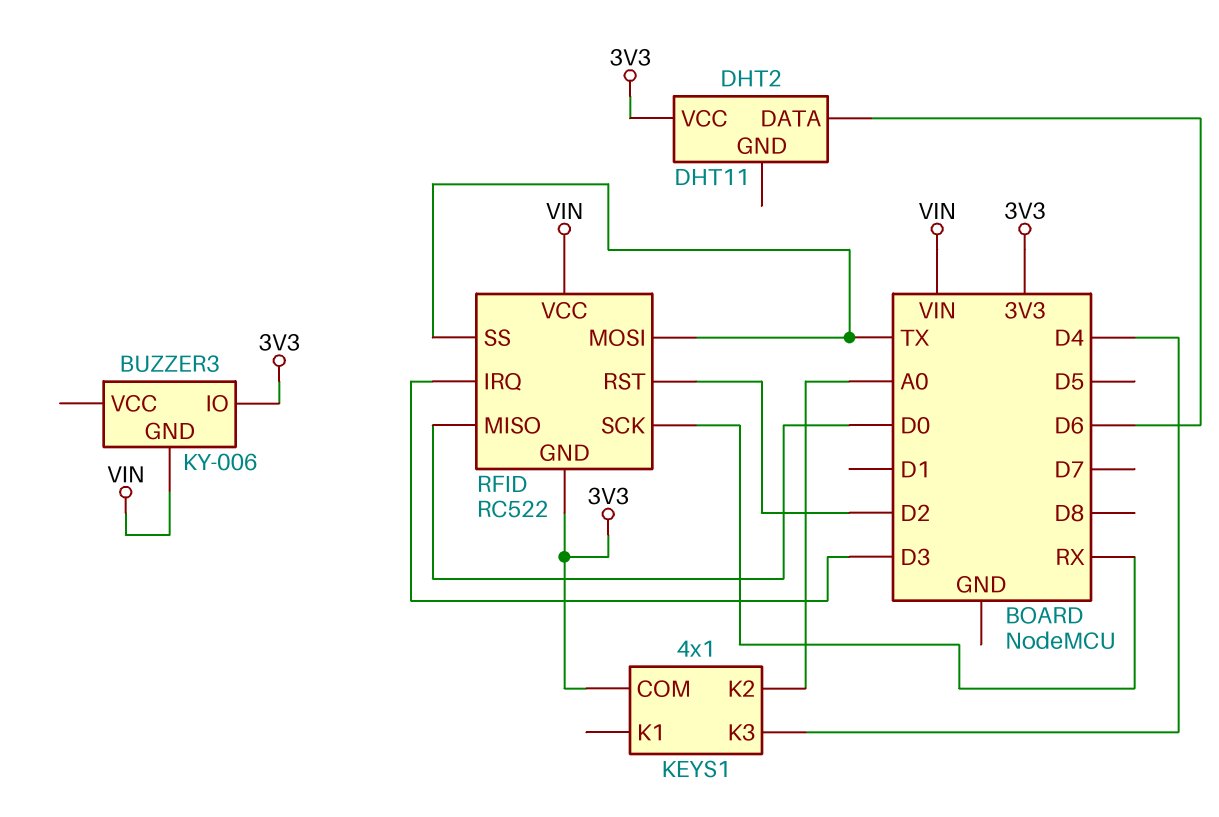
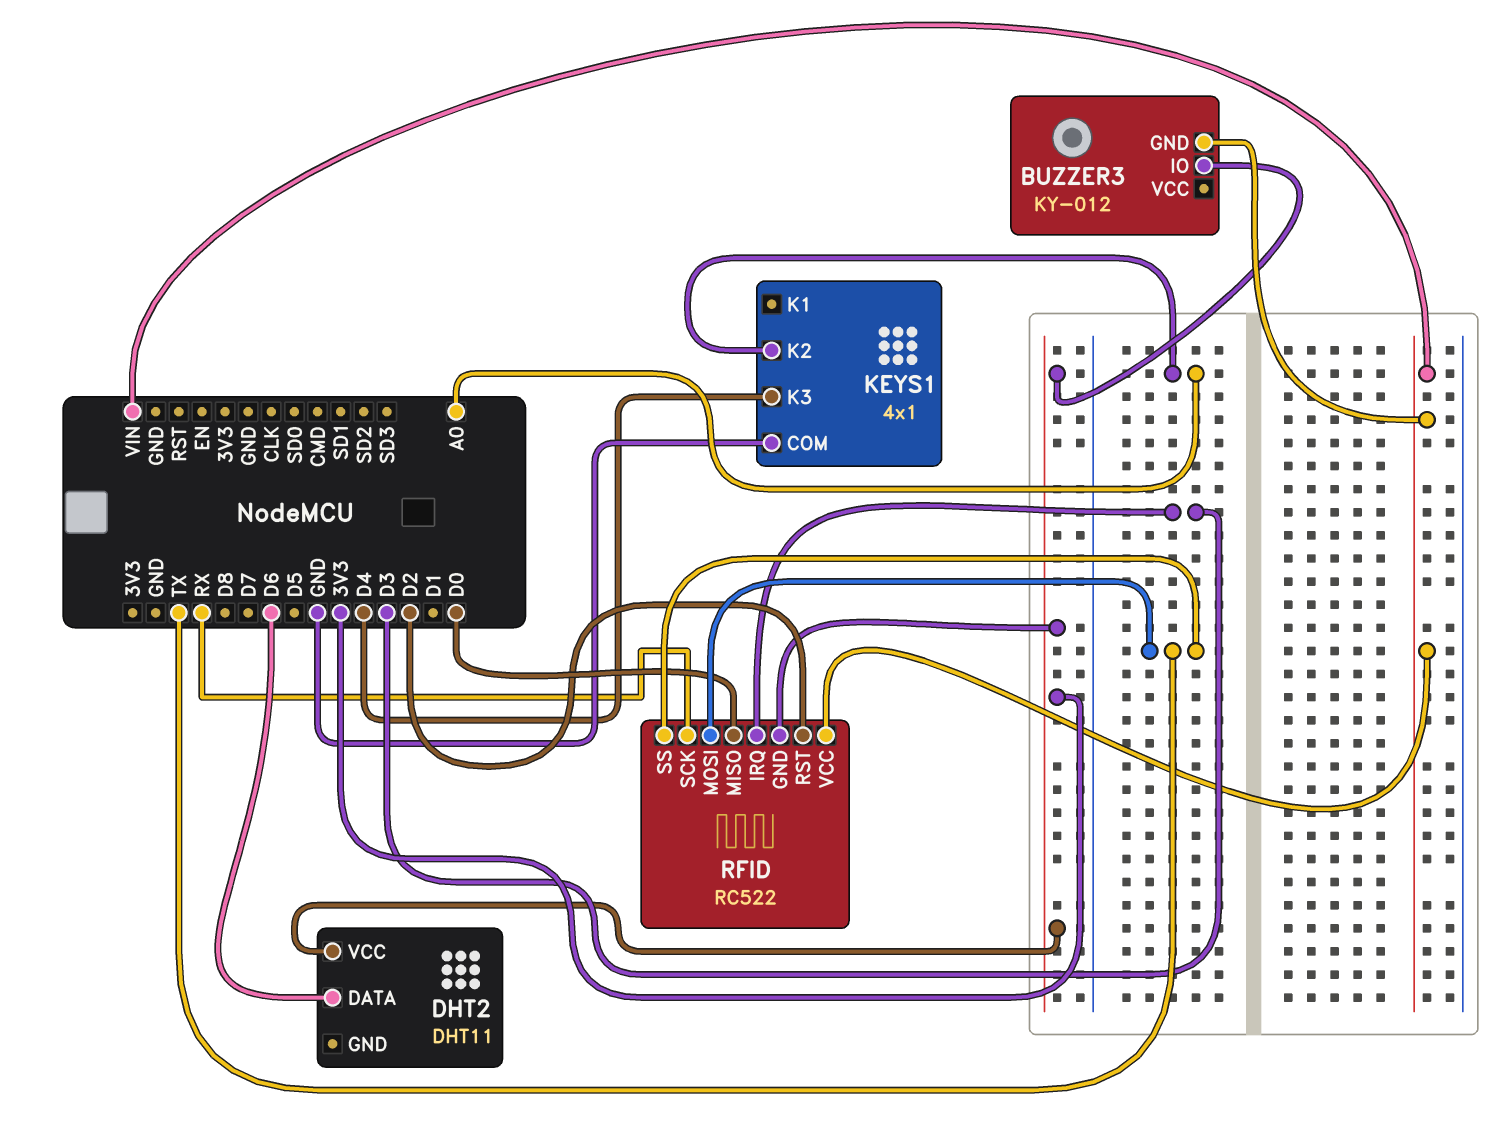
BUZZER3: KY-006 -> KY-012
KEYS1 pin COM: 3V3 -> GND

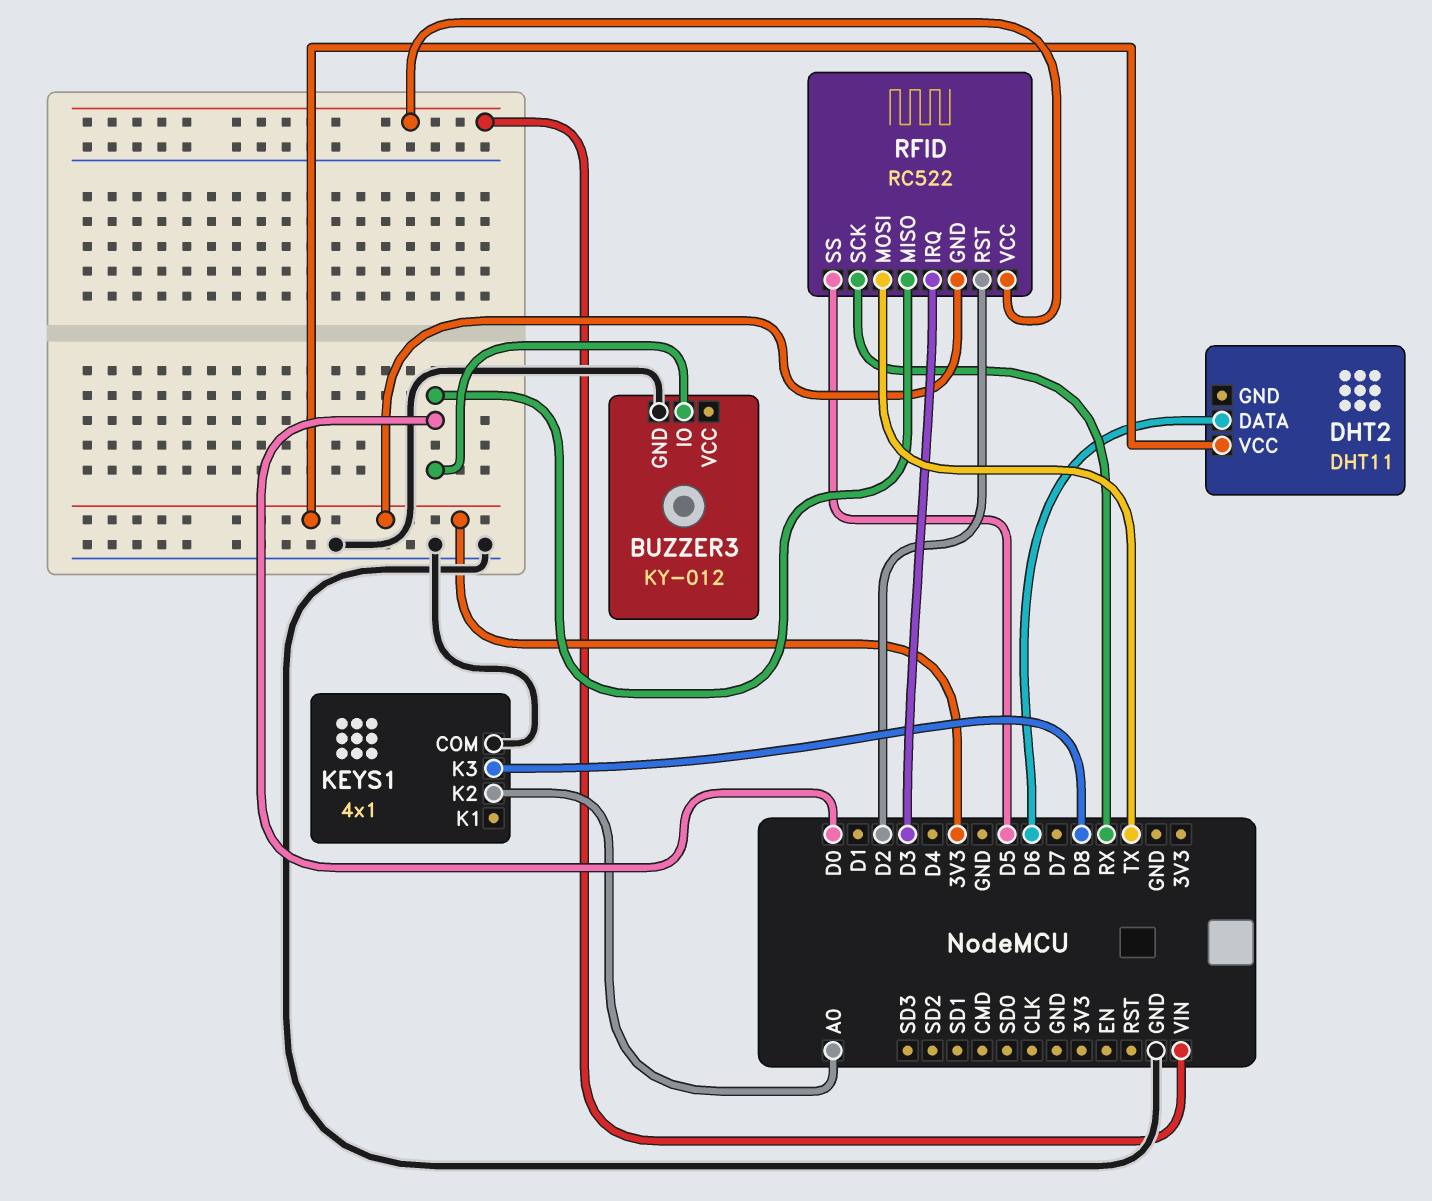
BUZZER3 pin GND: VIN -> GND
BUZZER3 pin IO: 3V3 -> D0
KEYS1 pin K3: D4 -> D8
RFID pin SS: TX -> D5

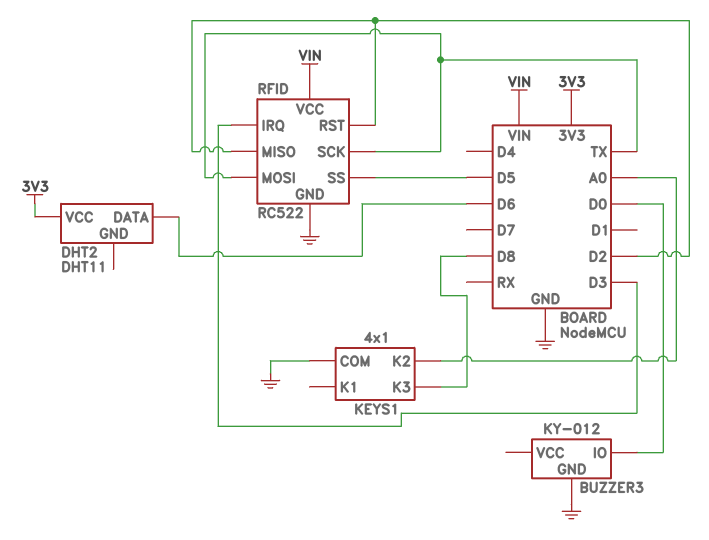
RFID pin GND: 3V3 -> GND
RFID pin MISO: D0 -> D2
RFID pin SCK: RX -> TX

